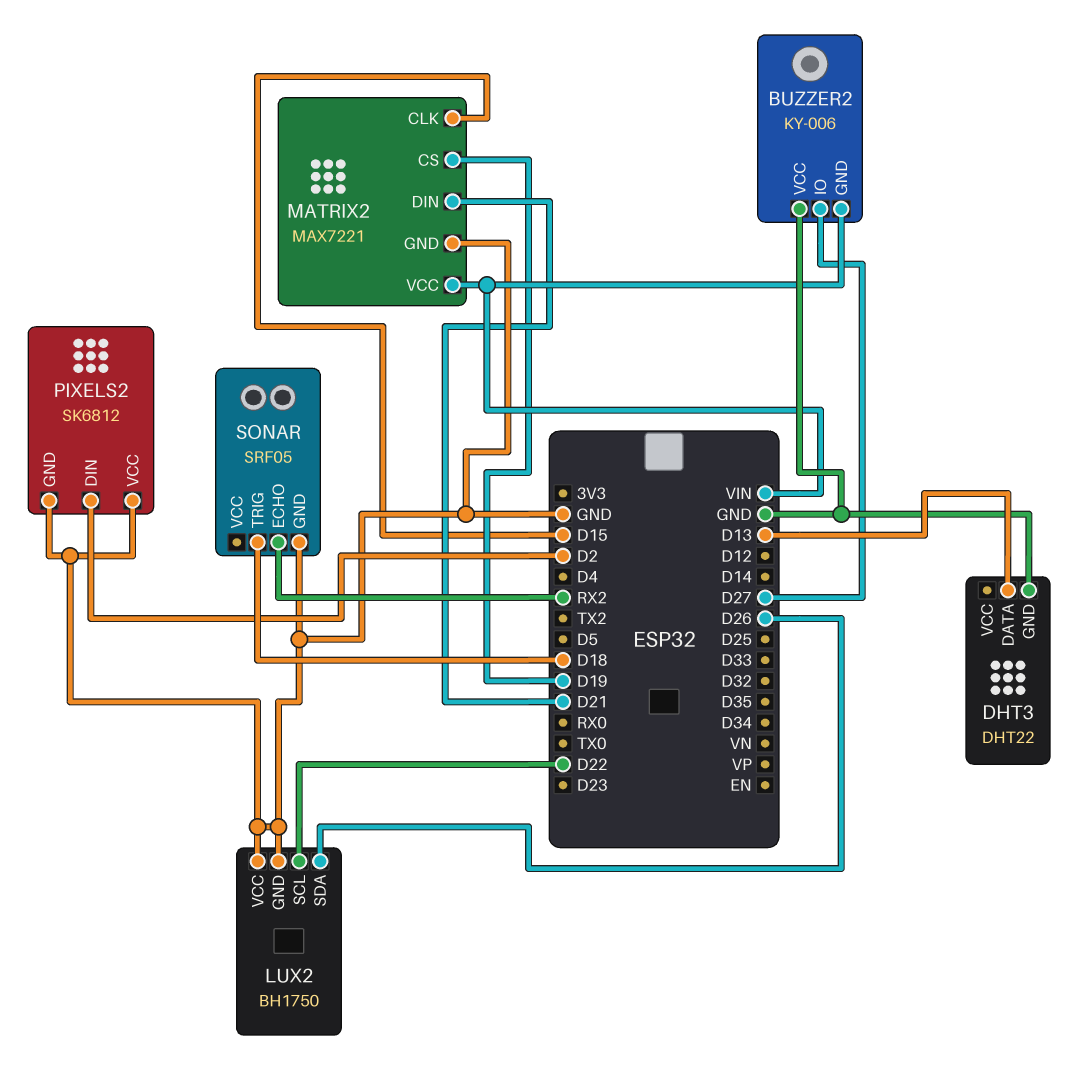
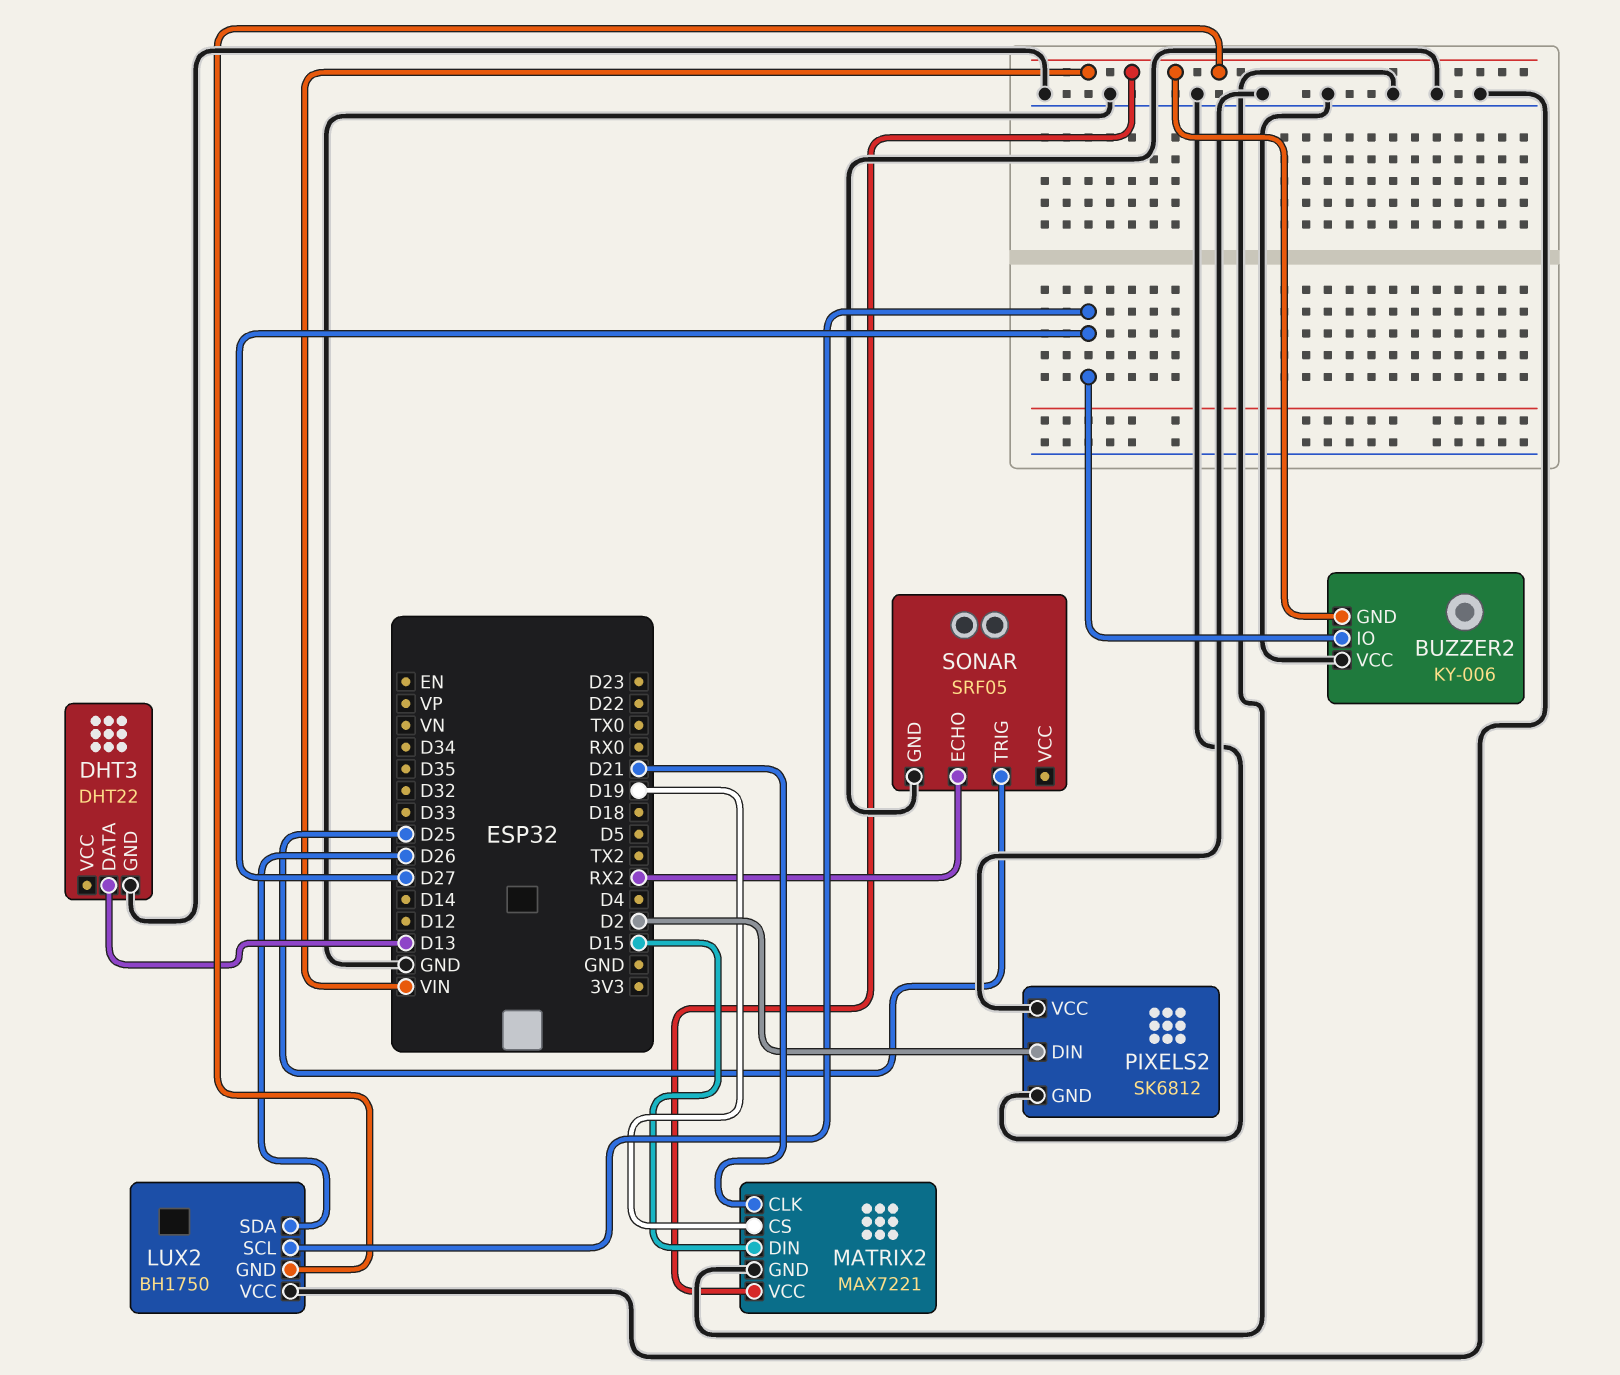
LUX2 pin GND: GND -> VIN
LUX2 pin SCL: D22 -> D27
MATRIX2 pin CLK: D15 -> D21
MATRIX2 pin DIN: D21 -> D15
SONAR pin TRIG: D18 -> D25

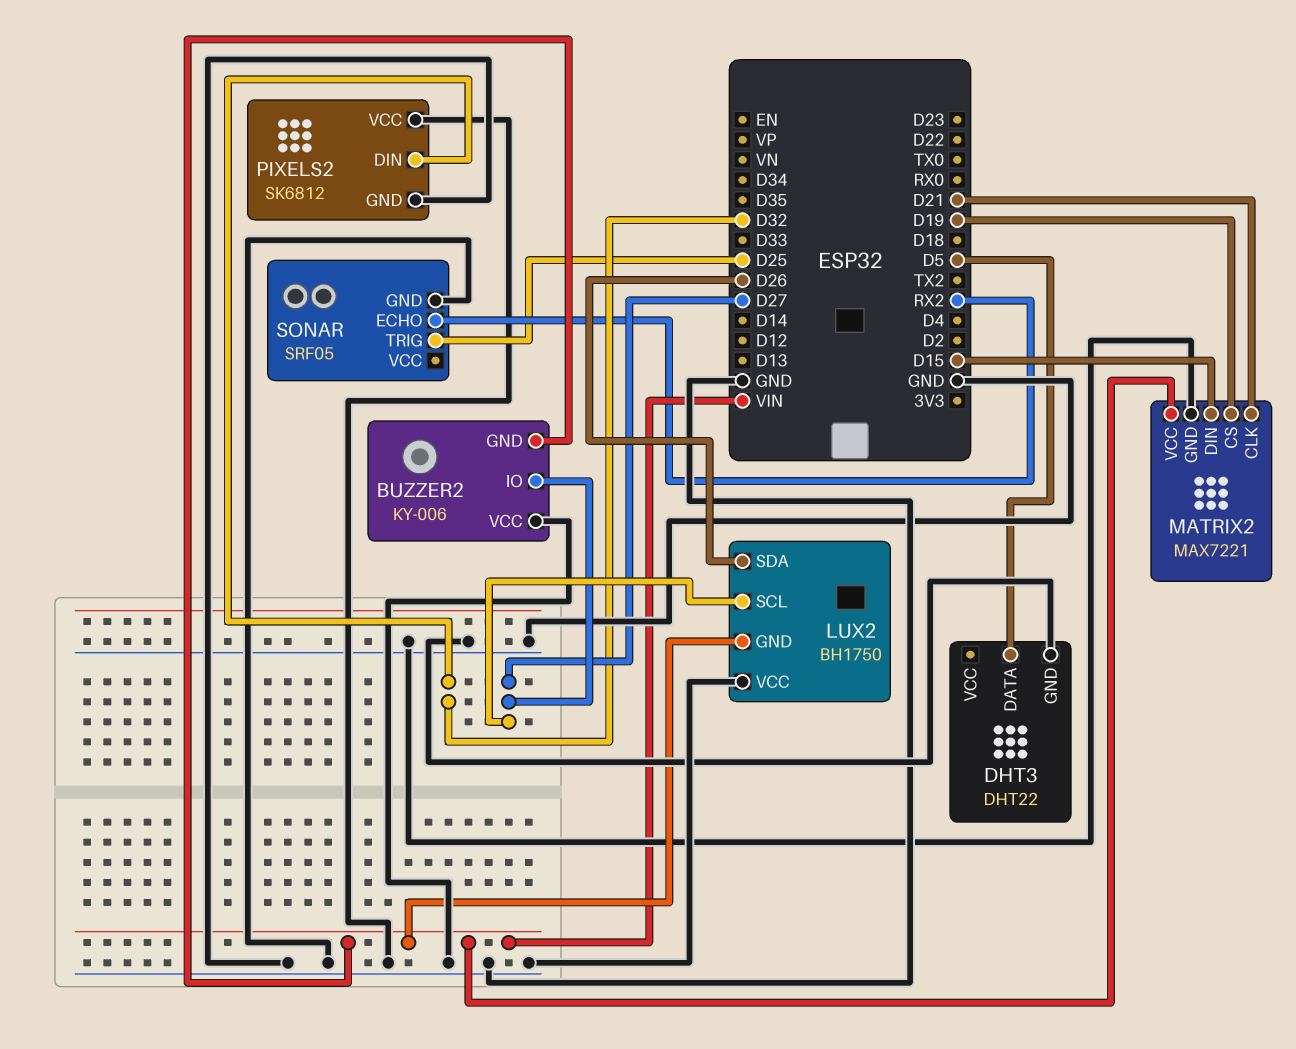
DHT3 pin DATA: D13 -> D5
PIXELS2 pin DIN: D2 -> D32

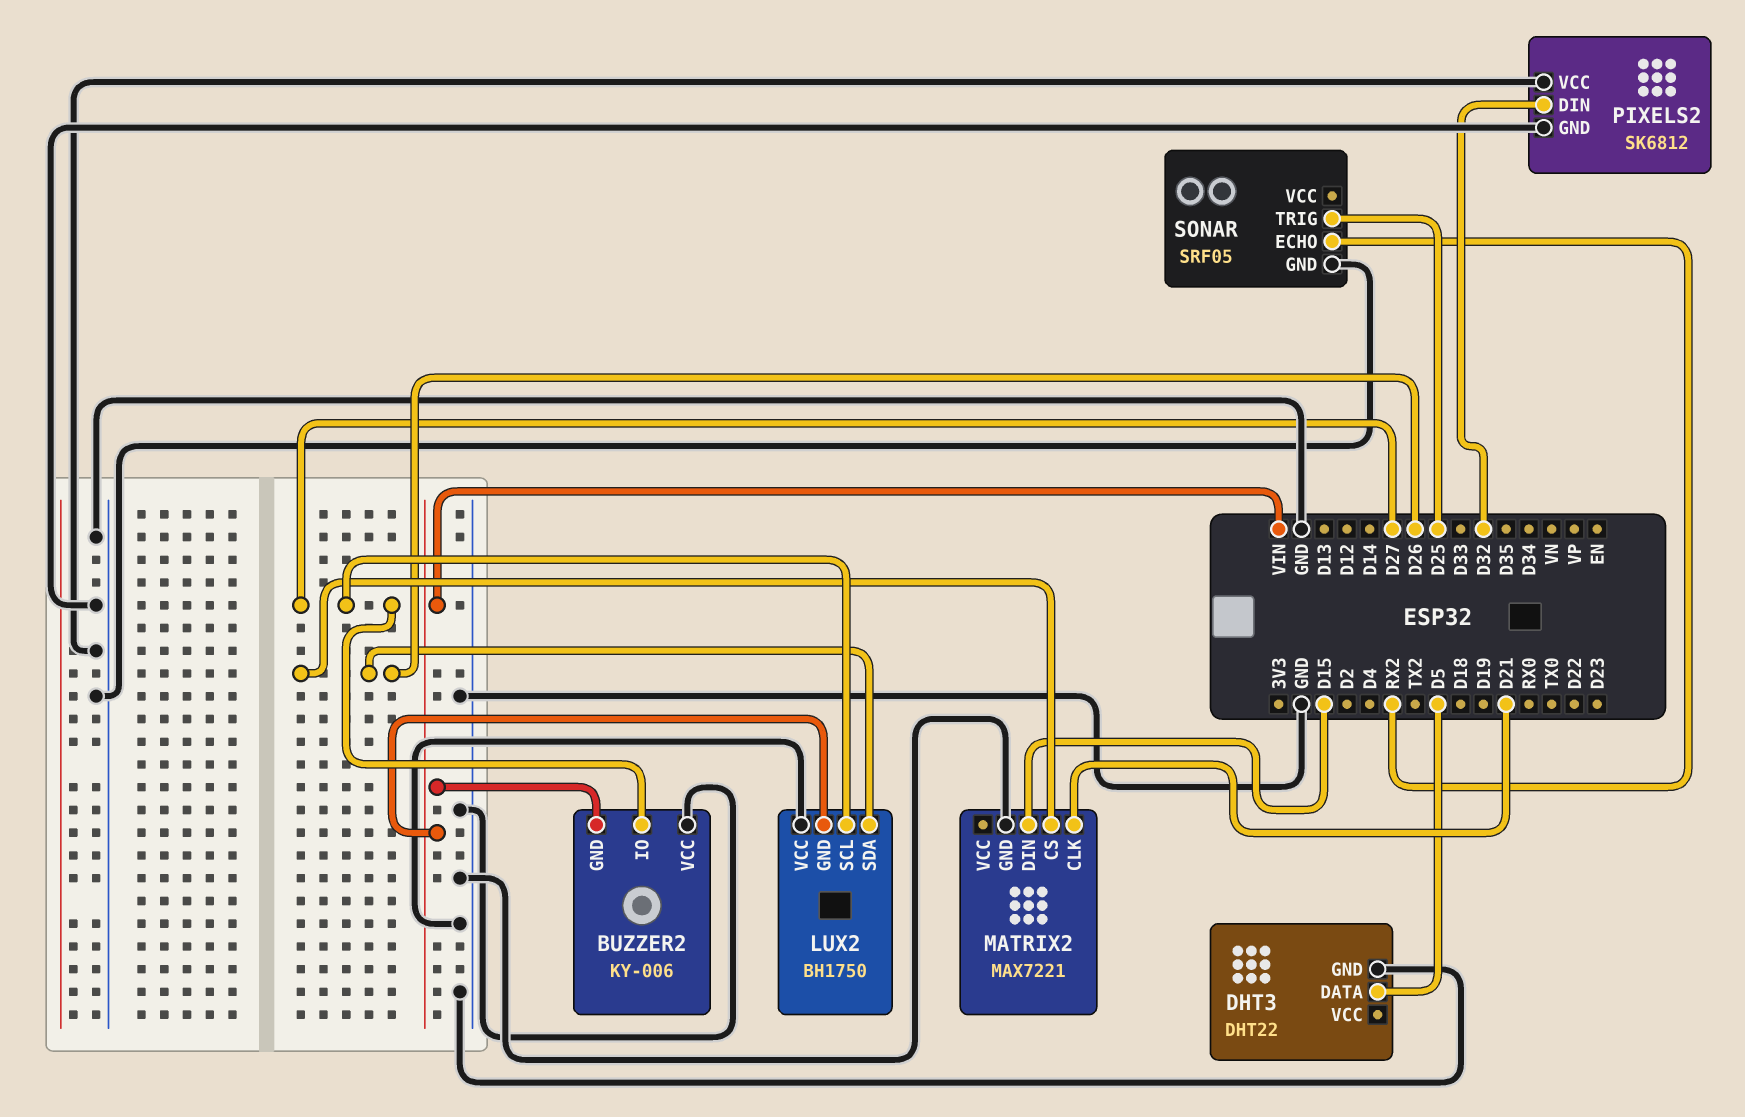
MATRIX2 pin CS: D19 -> D26
MATRIX2 pin VCC: VIN -> none

